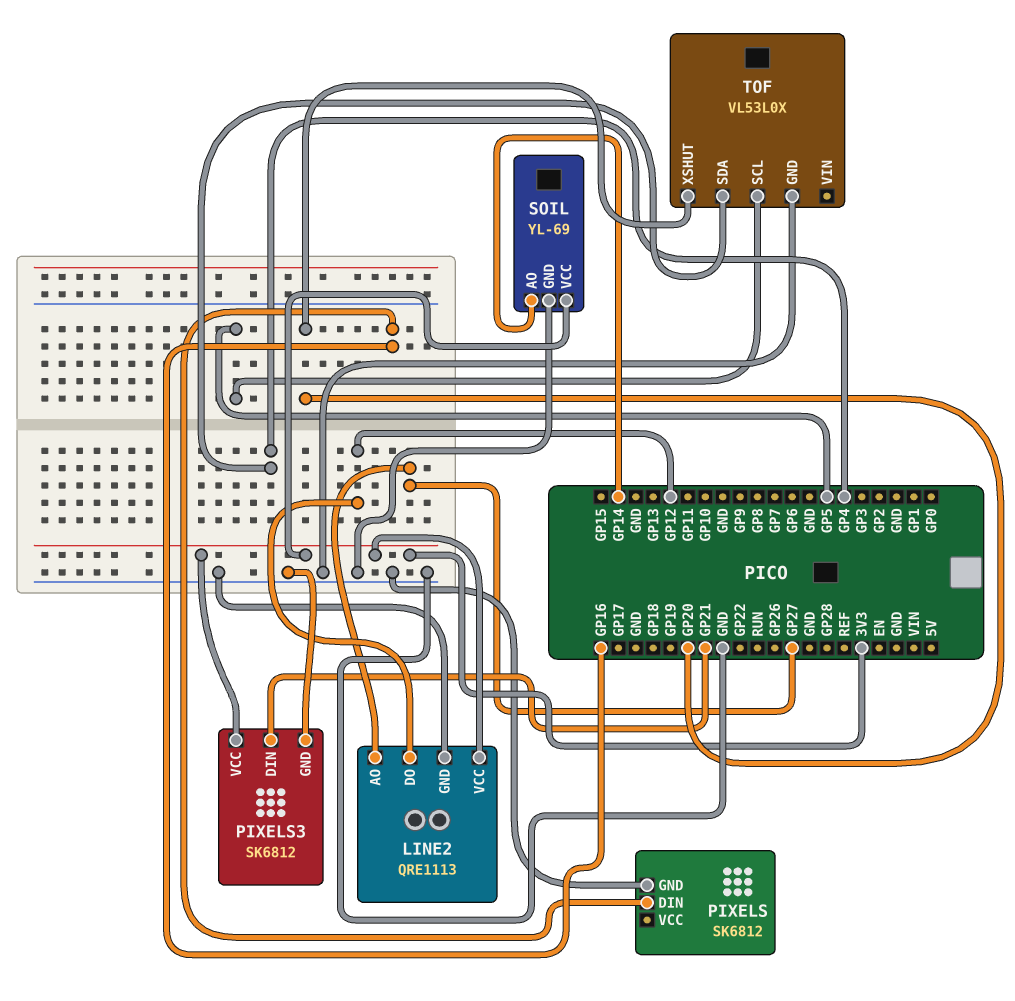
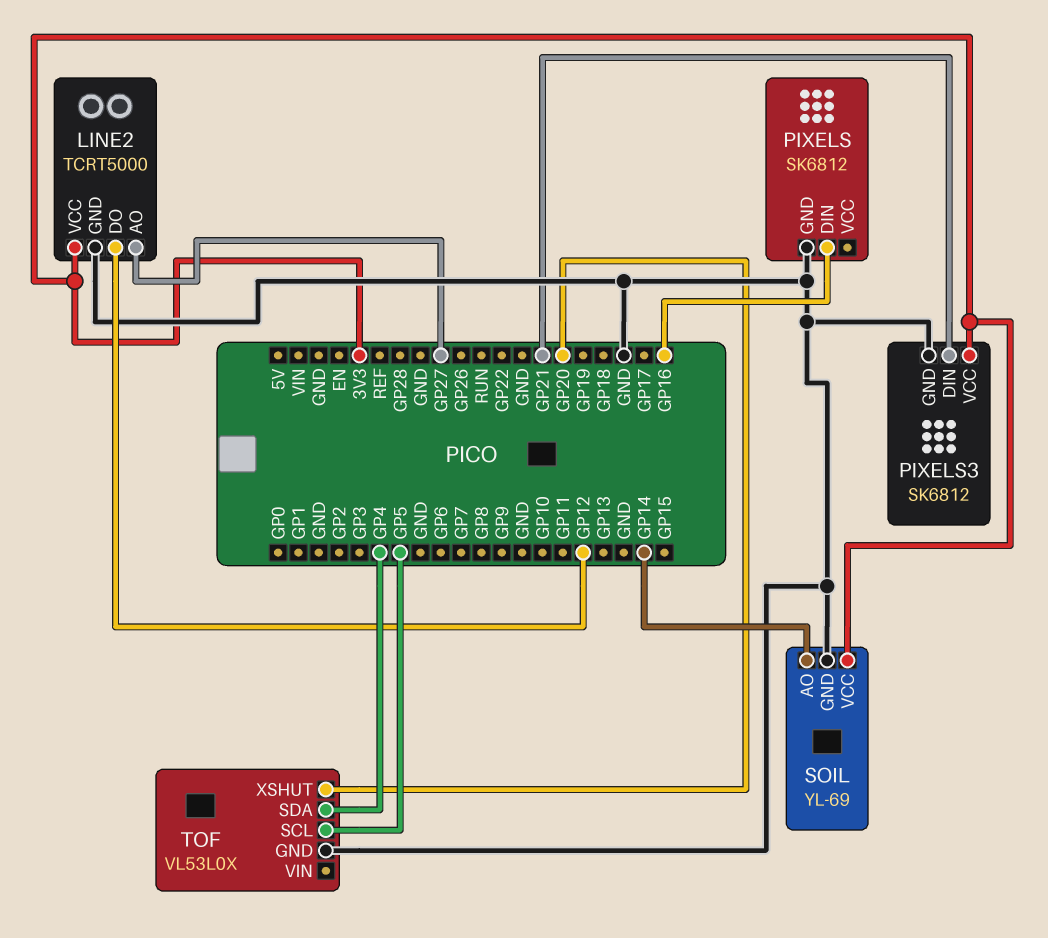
LINE2: QRE1113 -> TCRT5000

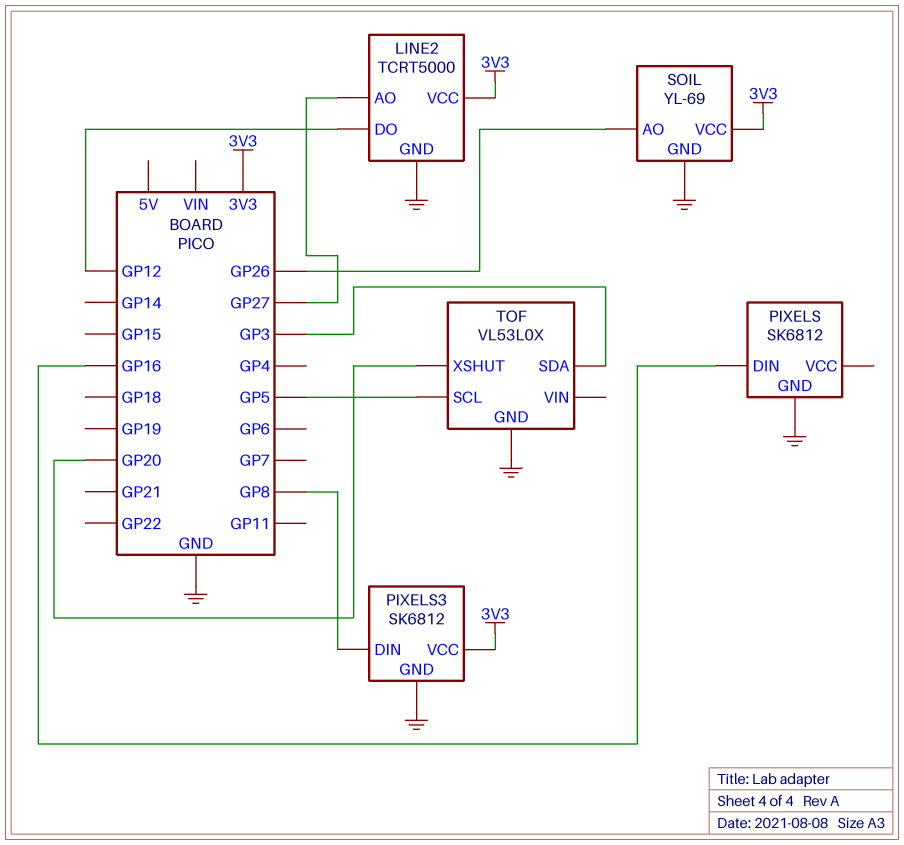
PIXELS3 pin DIN: GP21 -> GP8
SOIL pin AO: GP14 -> GP26
TOF pin SDA: GP4 -> GP3

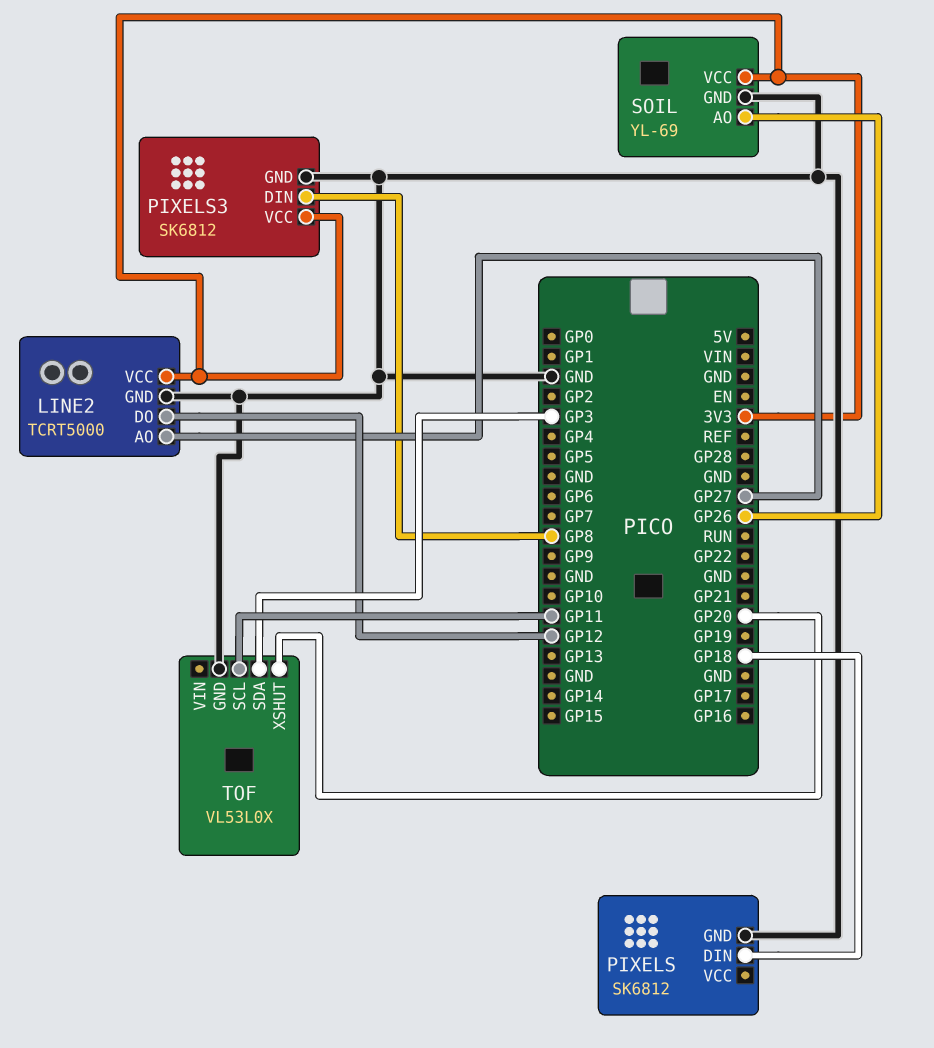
PIXELS pin DIN: GP16 -> GP18
TOF pin SCL: GP5 -> GP11

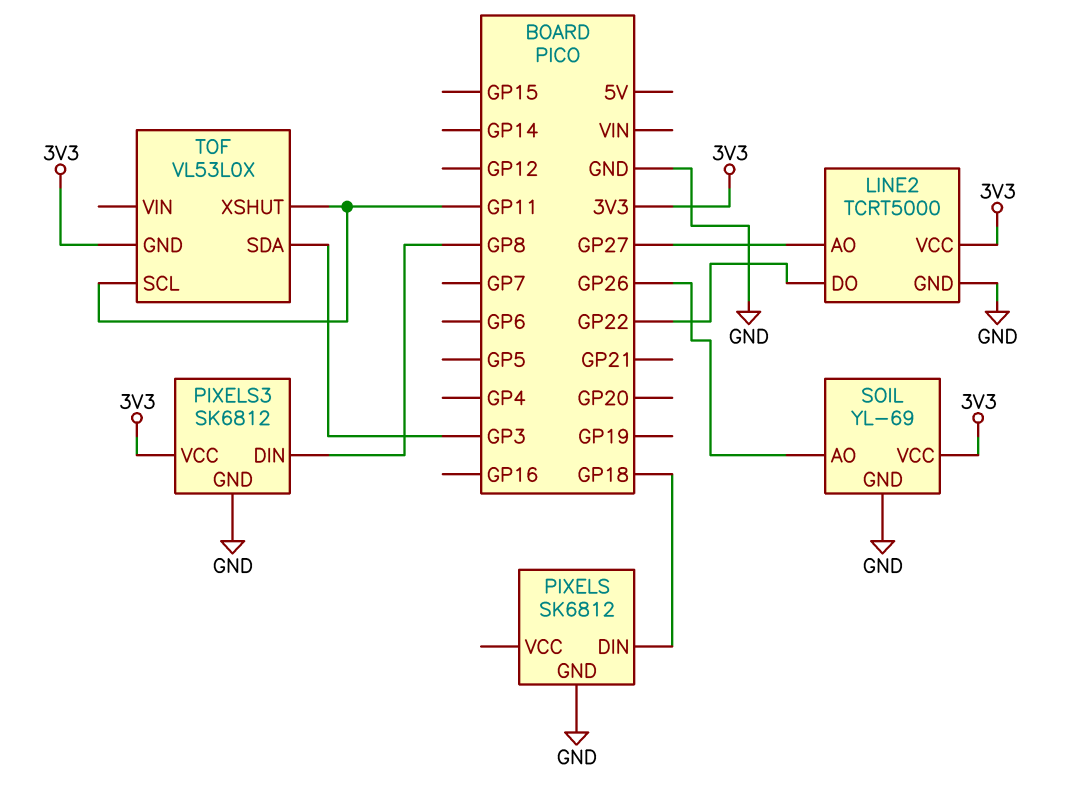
LINE2 pin DO: GP12 -> GP22
TOF pin GND: GND -> 3V3
TOF pin XSHUT: GP20 -> GP11

